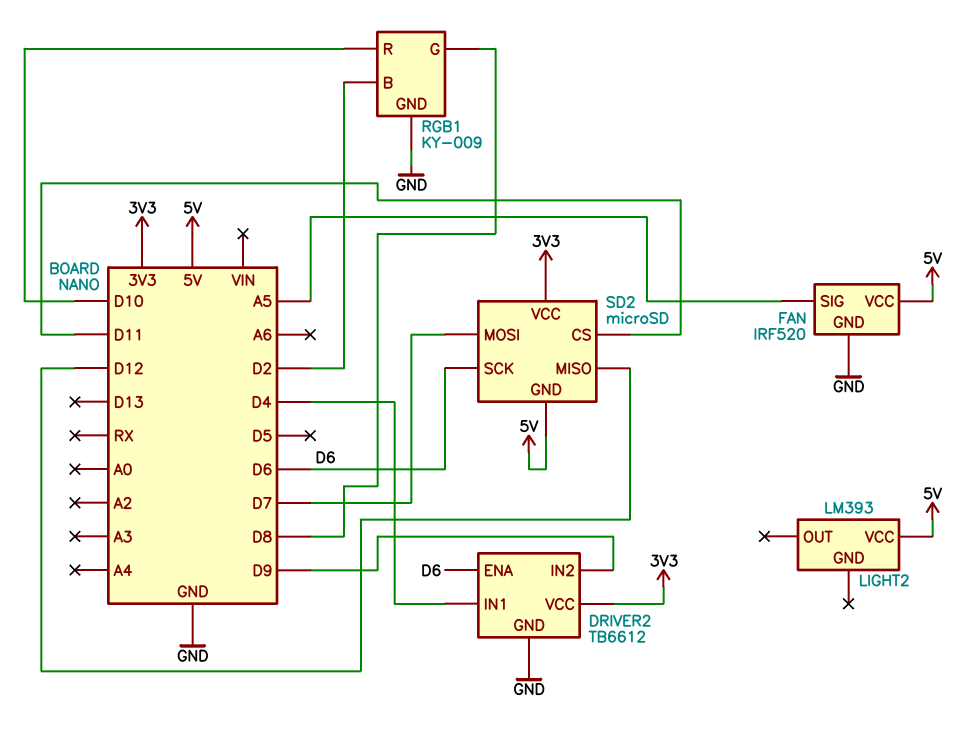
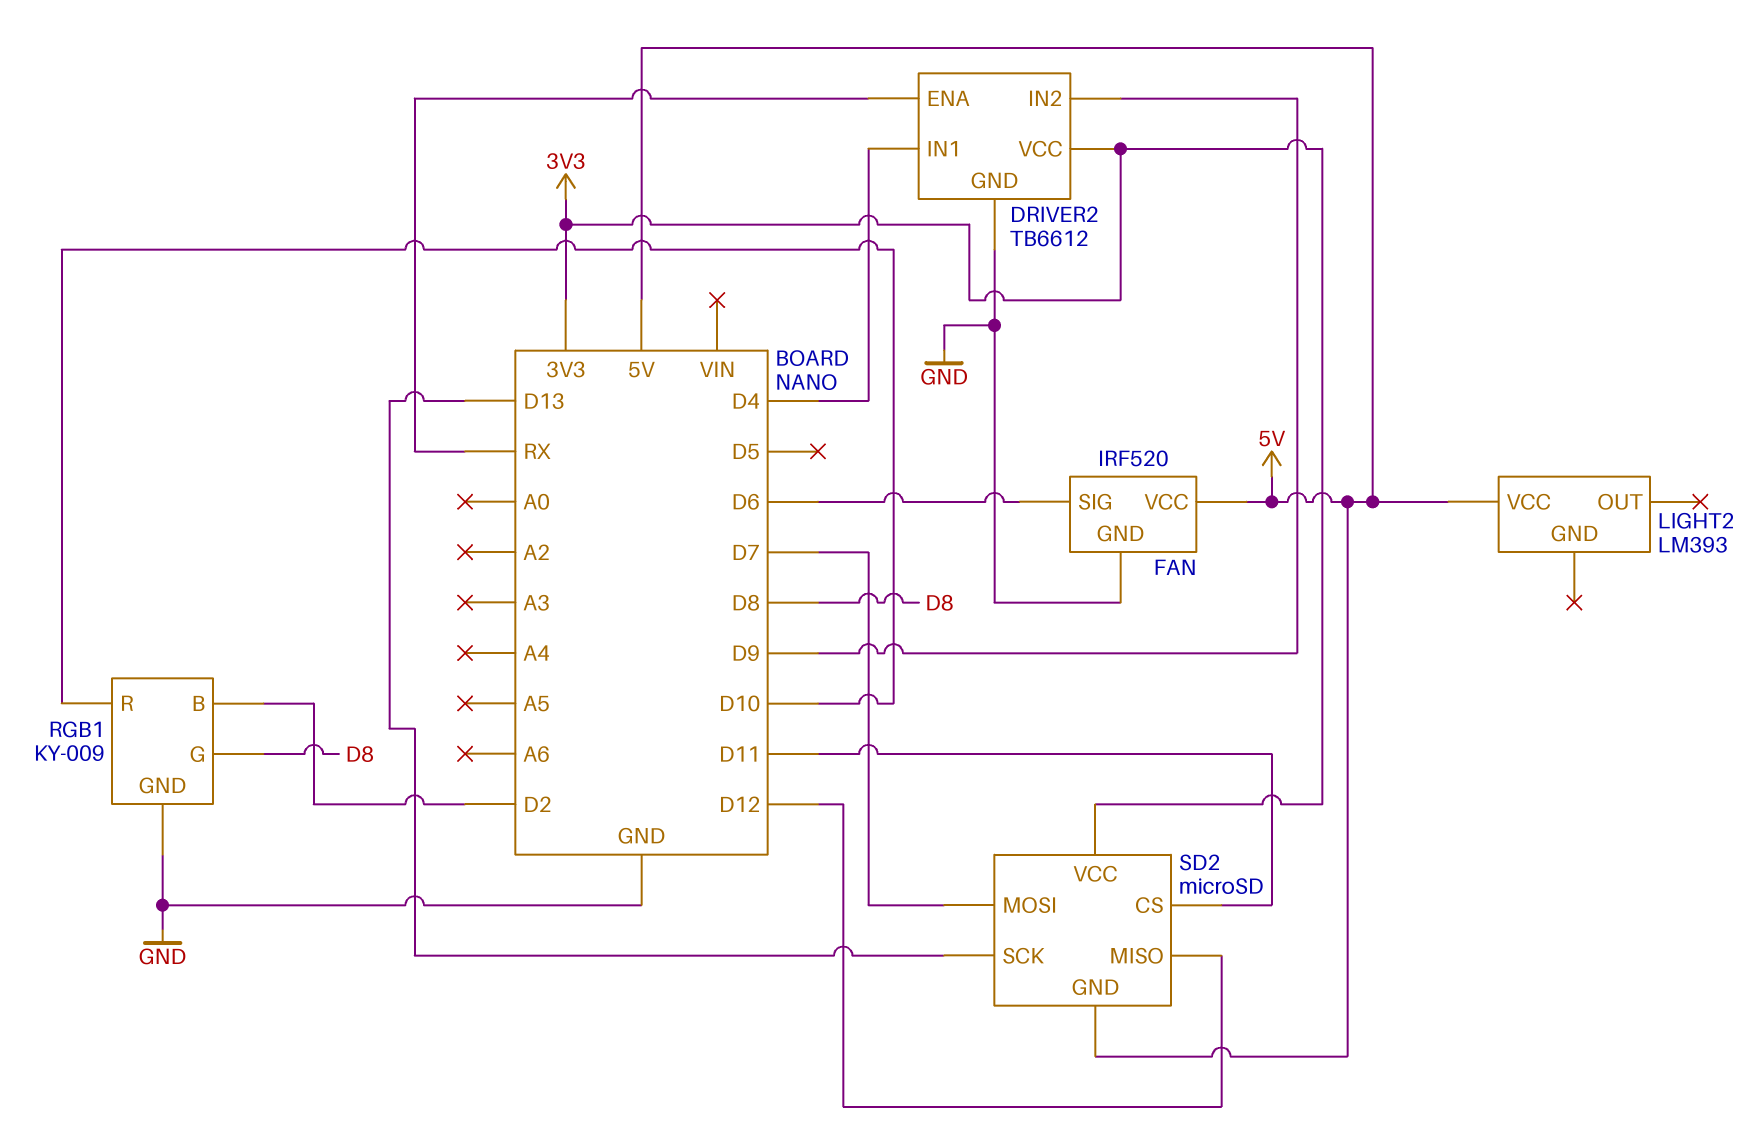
DRIVER2 pin ENA: D6 -> RX
FAN pin SIG: A5 -> D6
SD2 pin SCK: D6 -> D13

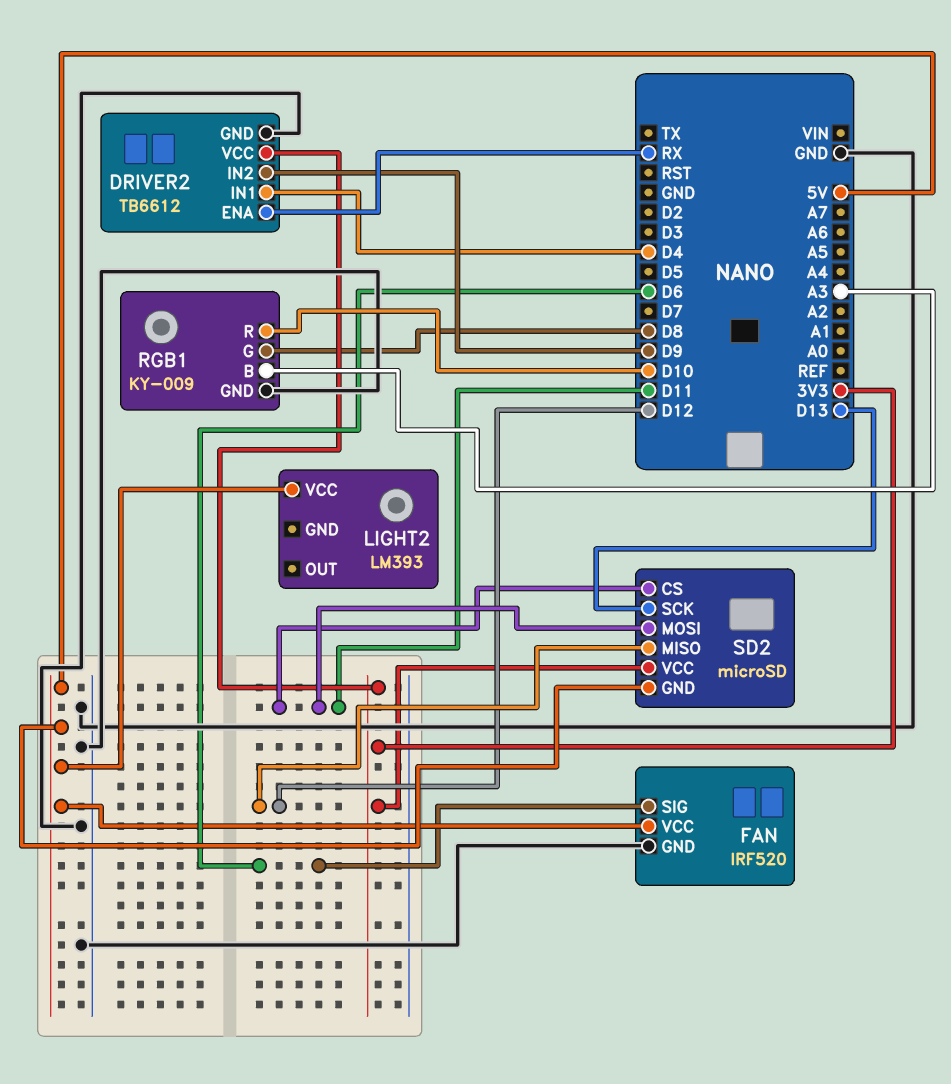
RGB1 pin B: D2 -> A3
SD2 pin MOSI: D7 -> D11

